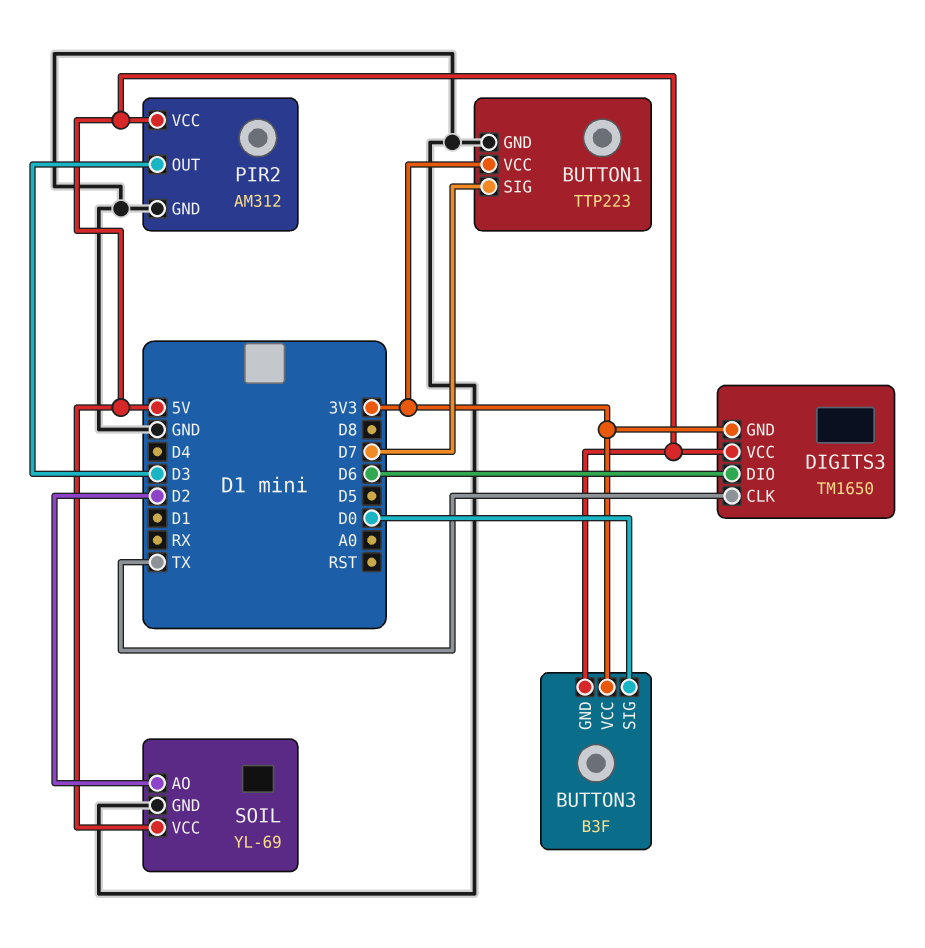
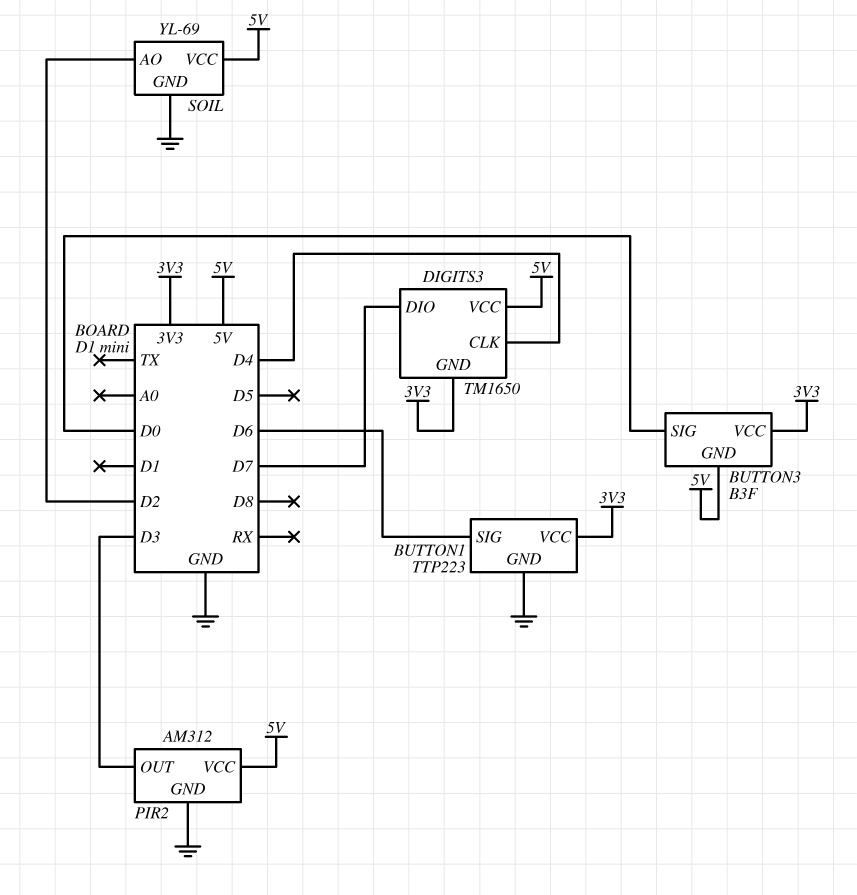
BUTTON1 pin SIG: D7 -> D6
DIGITS3 pin CLK: TX -> D4
DIGITS3 pin DIO: D6 -> D7

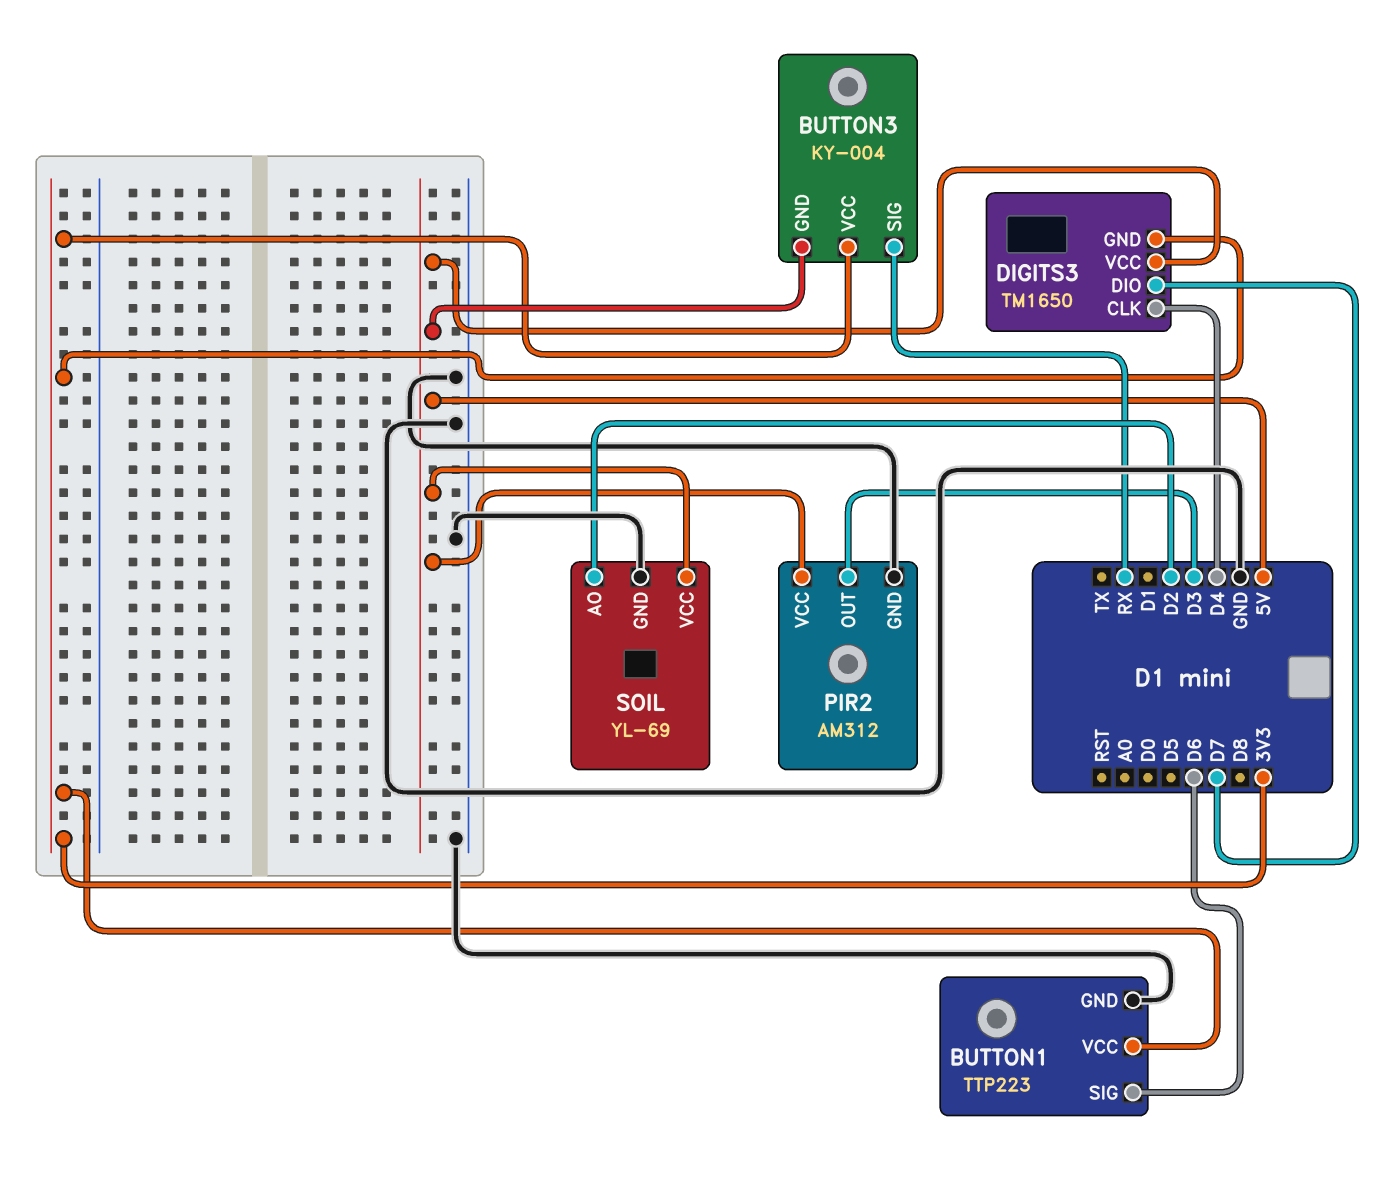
BUTTON3: B3F -> KY-004
BUTTON3 pin SIG: D0 -> RX

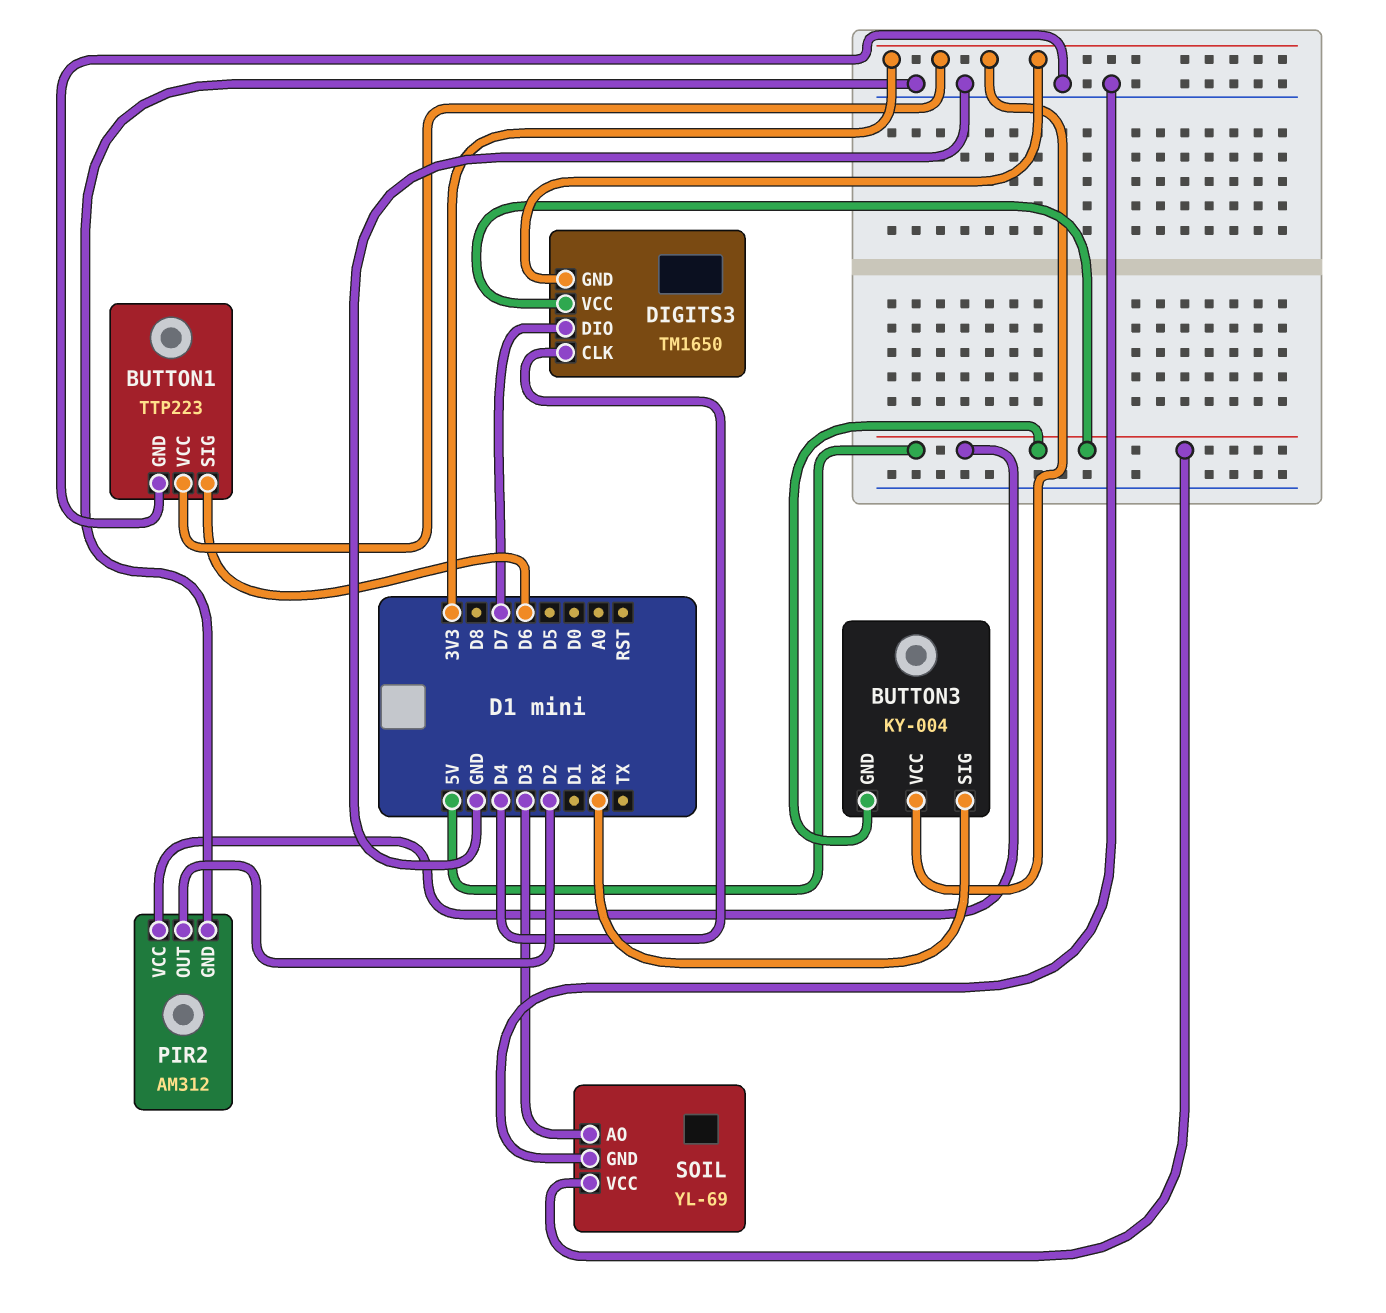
PIR2 pin OUT: D3 -> D2
SOIL pin AO: D2 -> D3

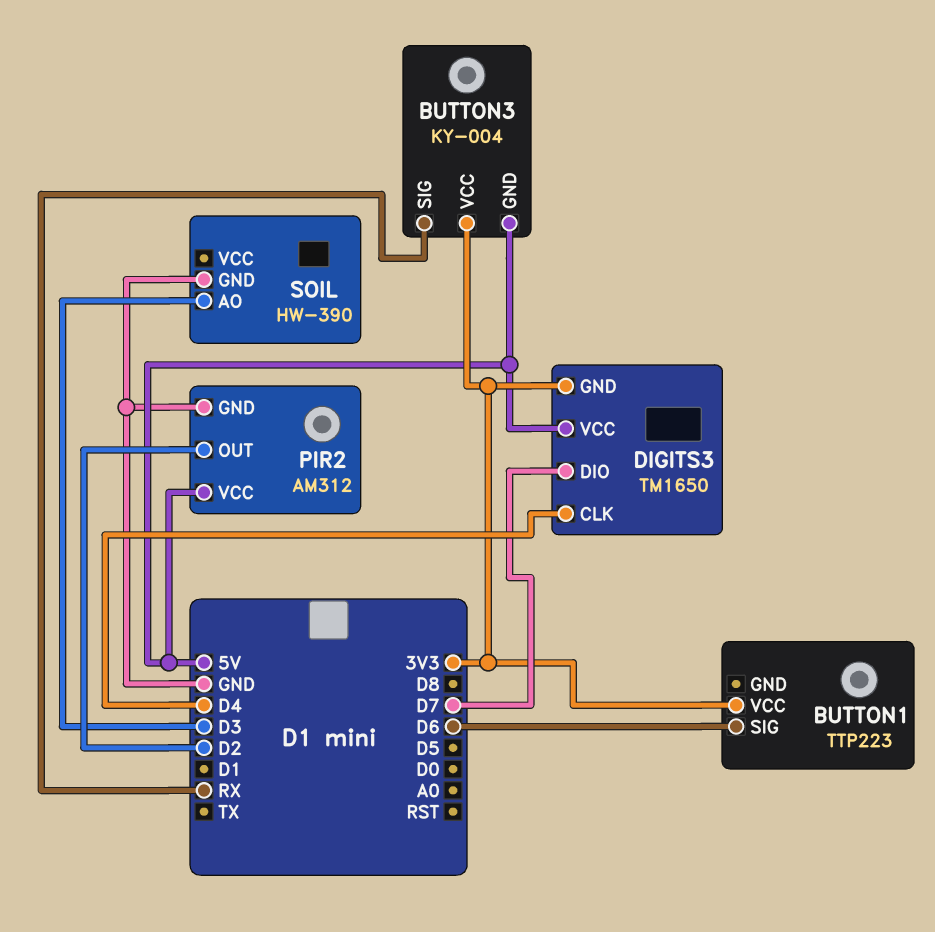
BUTTON1 pin GND: GND -> none
SOIL: YL-69 -> HW-390
SOIL pin VCC: 5V -> none

